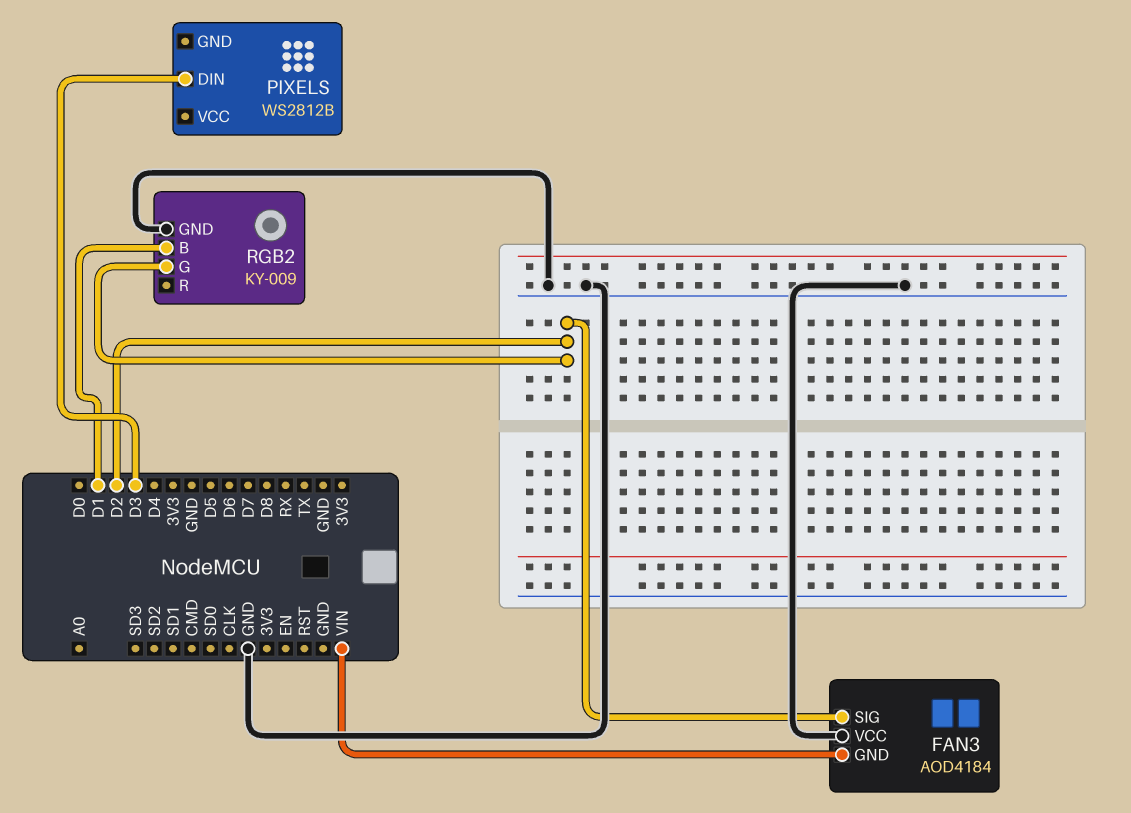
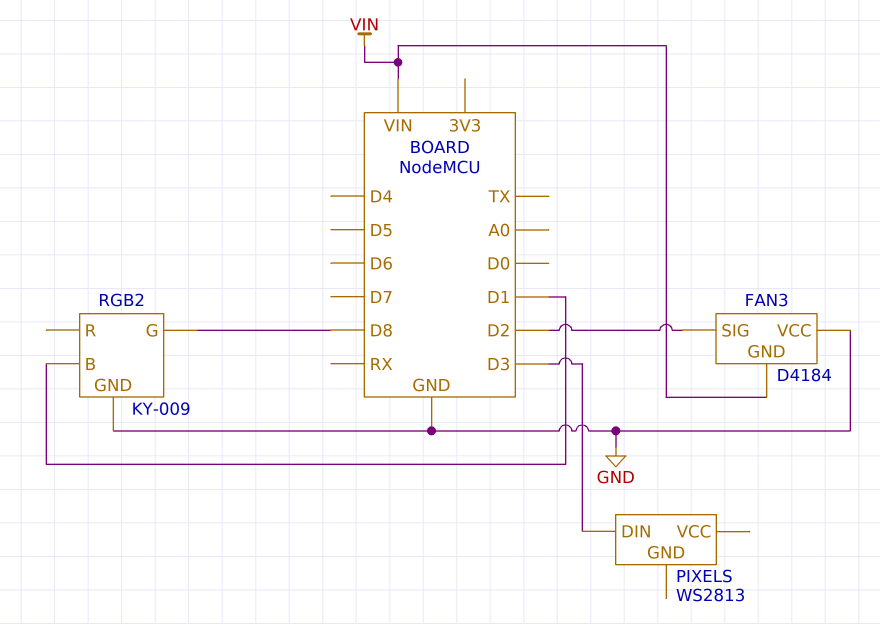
FAN3: AOD4184 -> D4184
PIXELS: WS2812B -> WS2813
RGB2 pin G: D2 -> D8

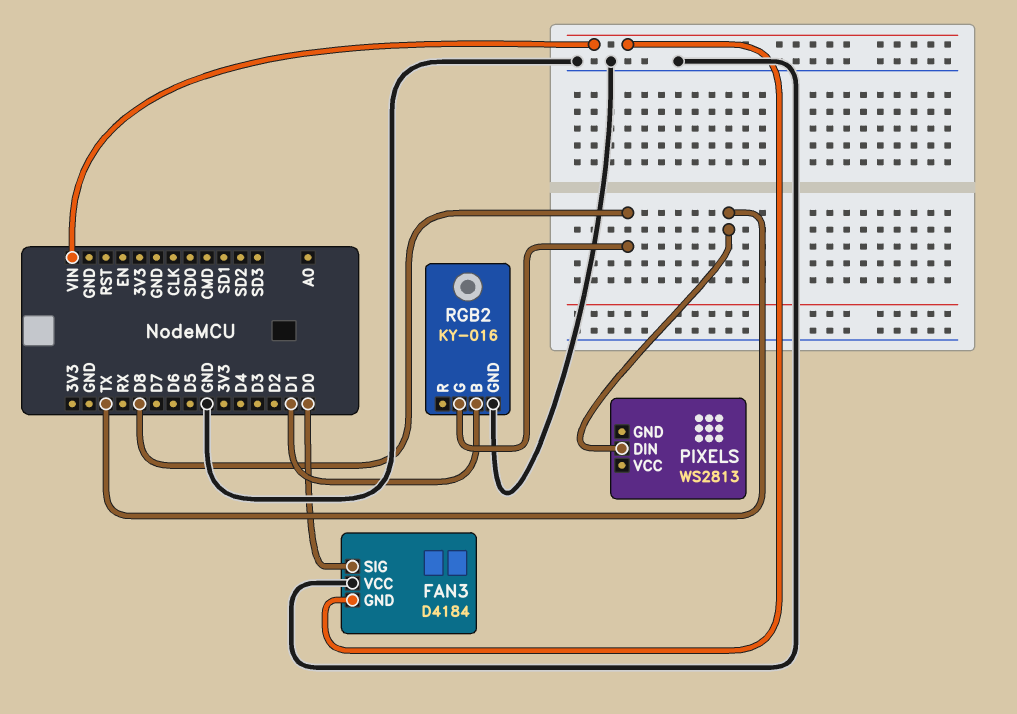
FAN3 pin SIG: D2 -> D0
PIXELS pin DIN: D3 -> TX
RGB2: KY-009 -> KY-016

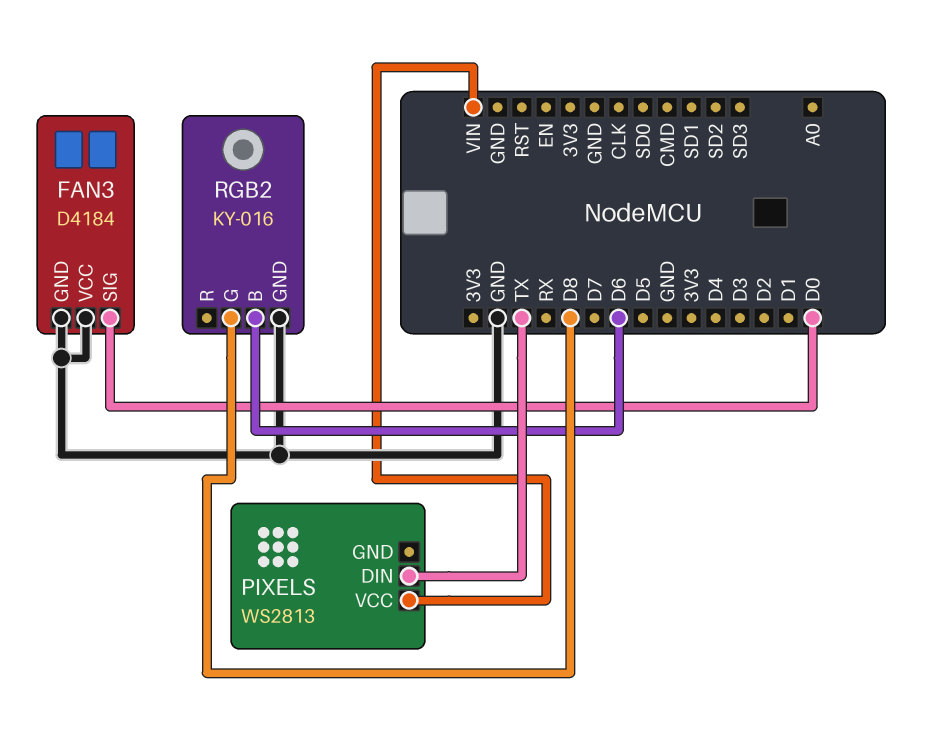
FAN3 pin GND: VIN -> GND
PIXELS pin VCC: none -> VIN
RGB2 pin B: D1 -> D6

